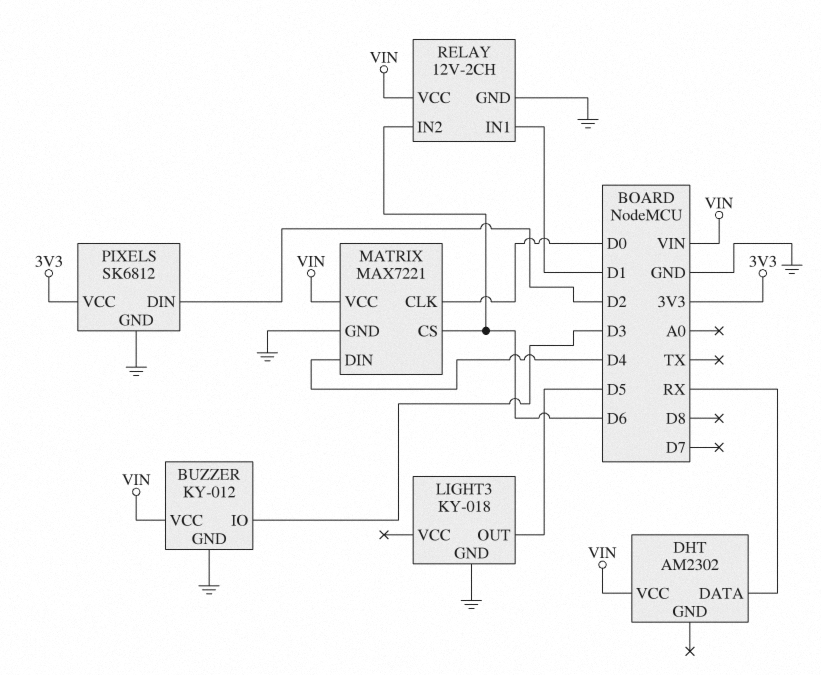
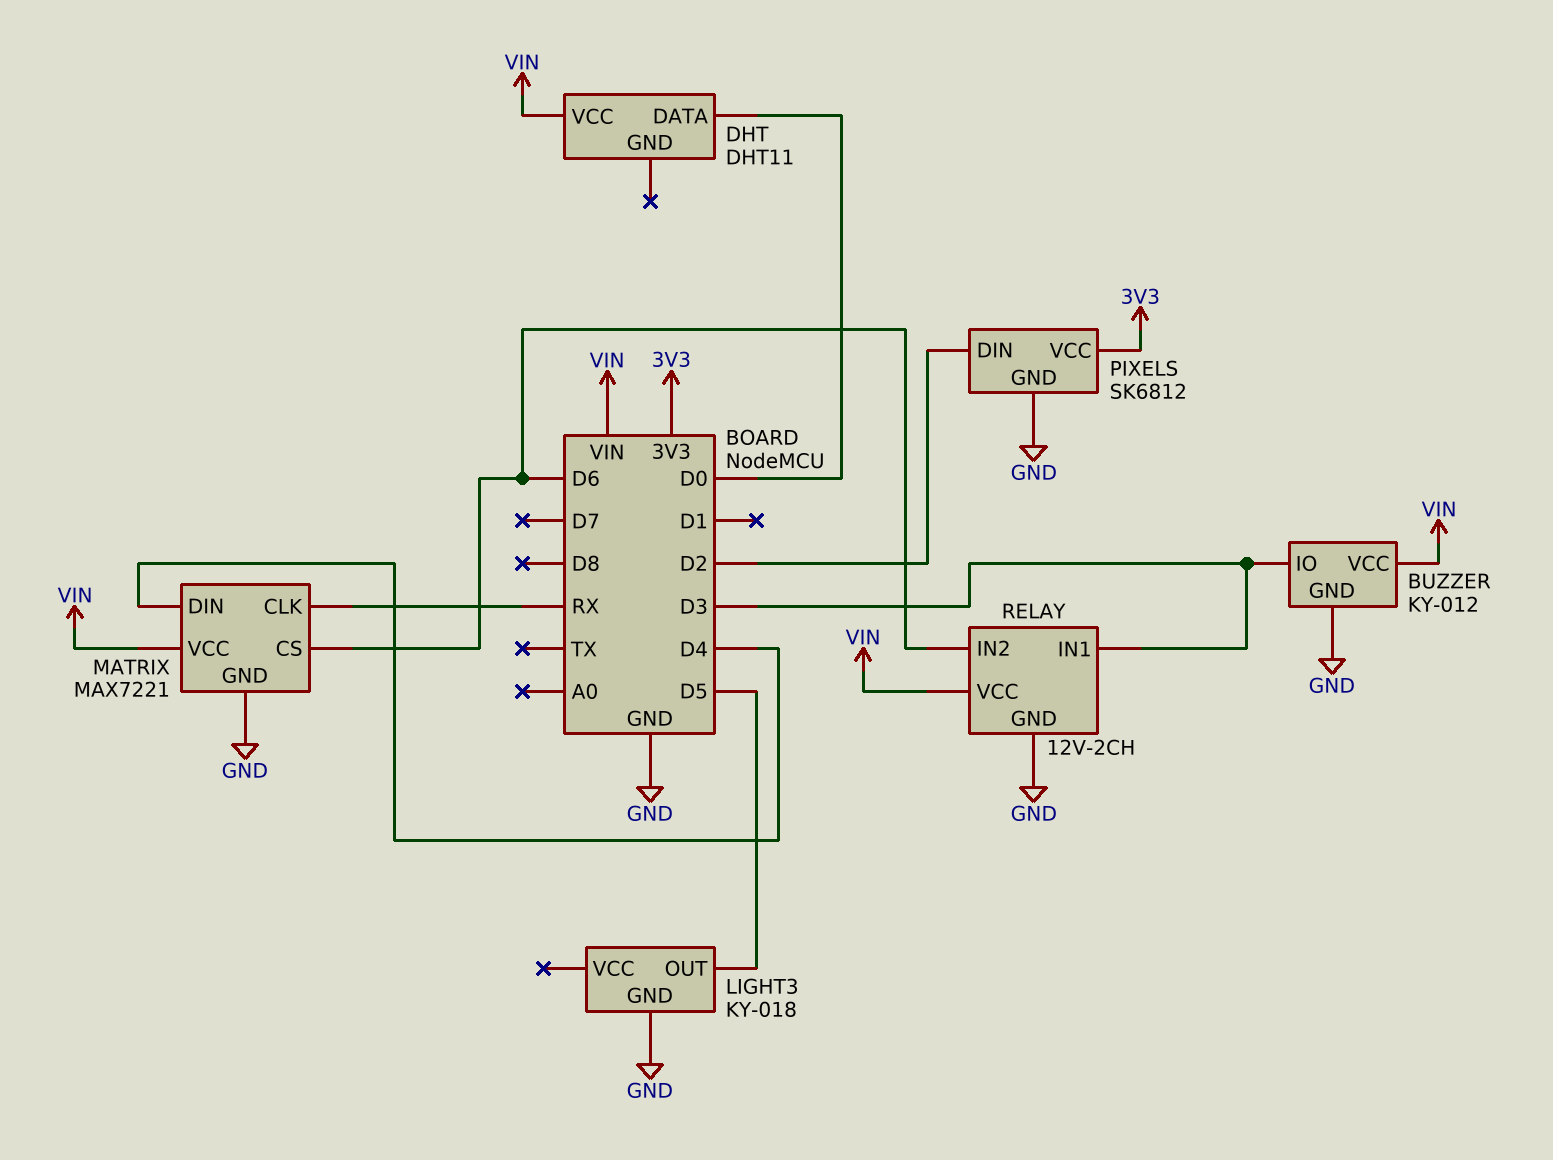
DHT: AM2302 -> DHT11
DHT pin DATA: RX -> D0
MATRIX pin CLK: D0 -> RX
RELAY pin IN1: D1 -> D3

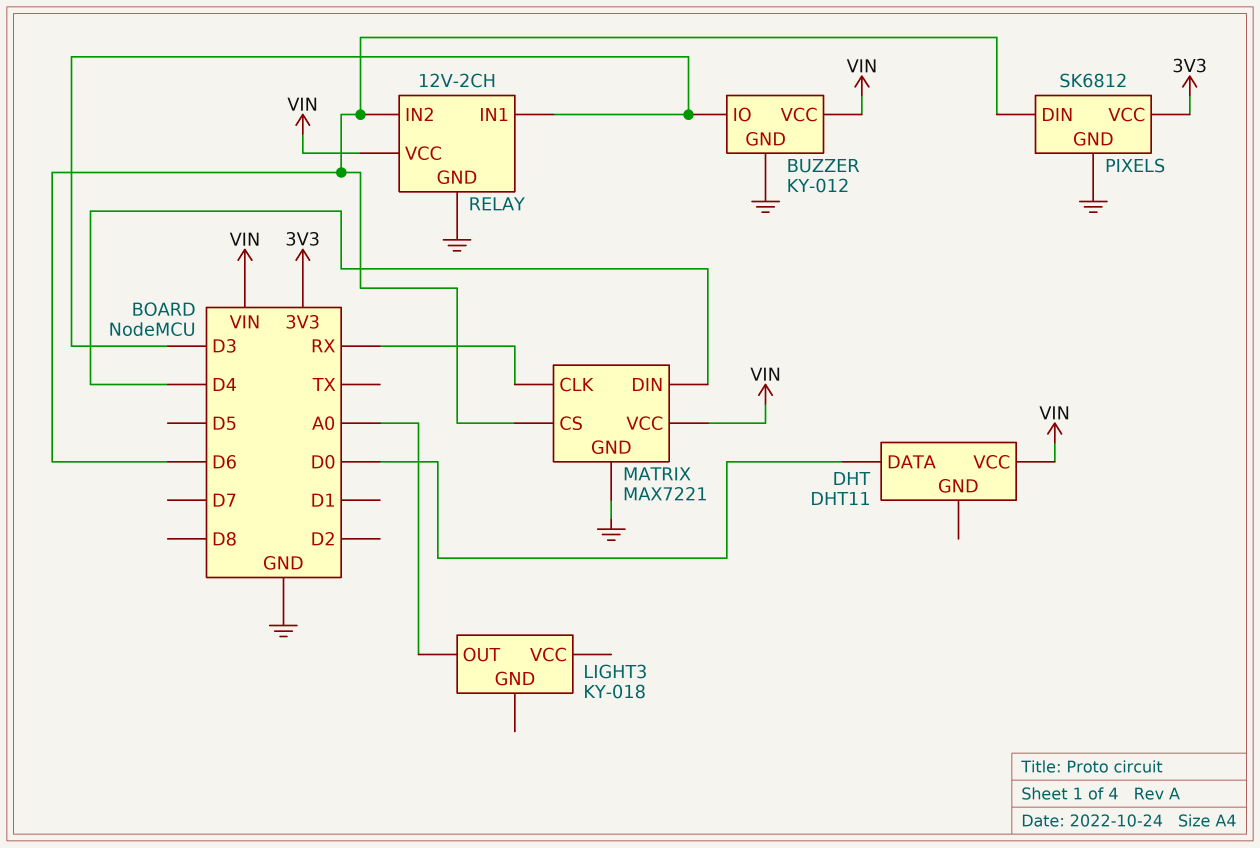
LIGHT3 pin GND: GND -> none
LIGHT3 pin OUT: D5 -> A0
PIXELS pin DIN: D2 -> D6

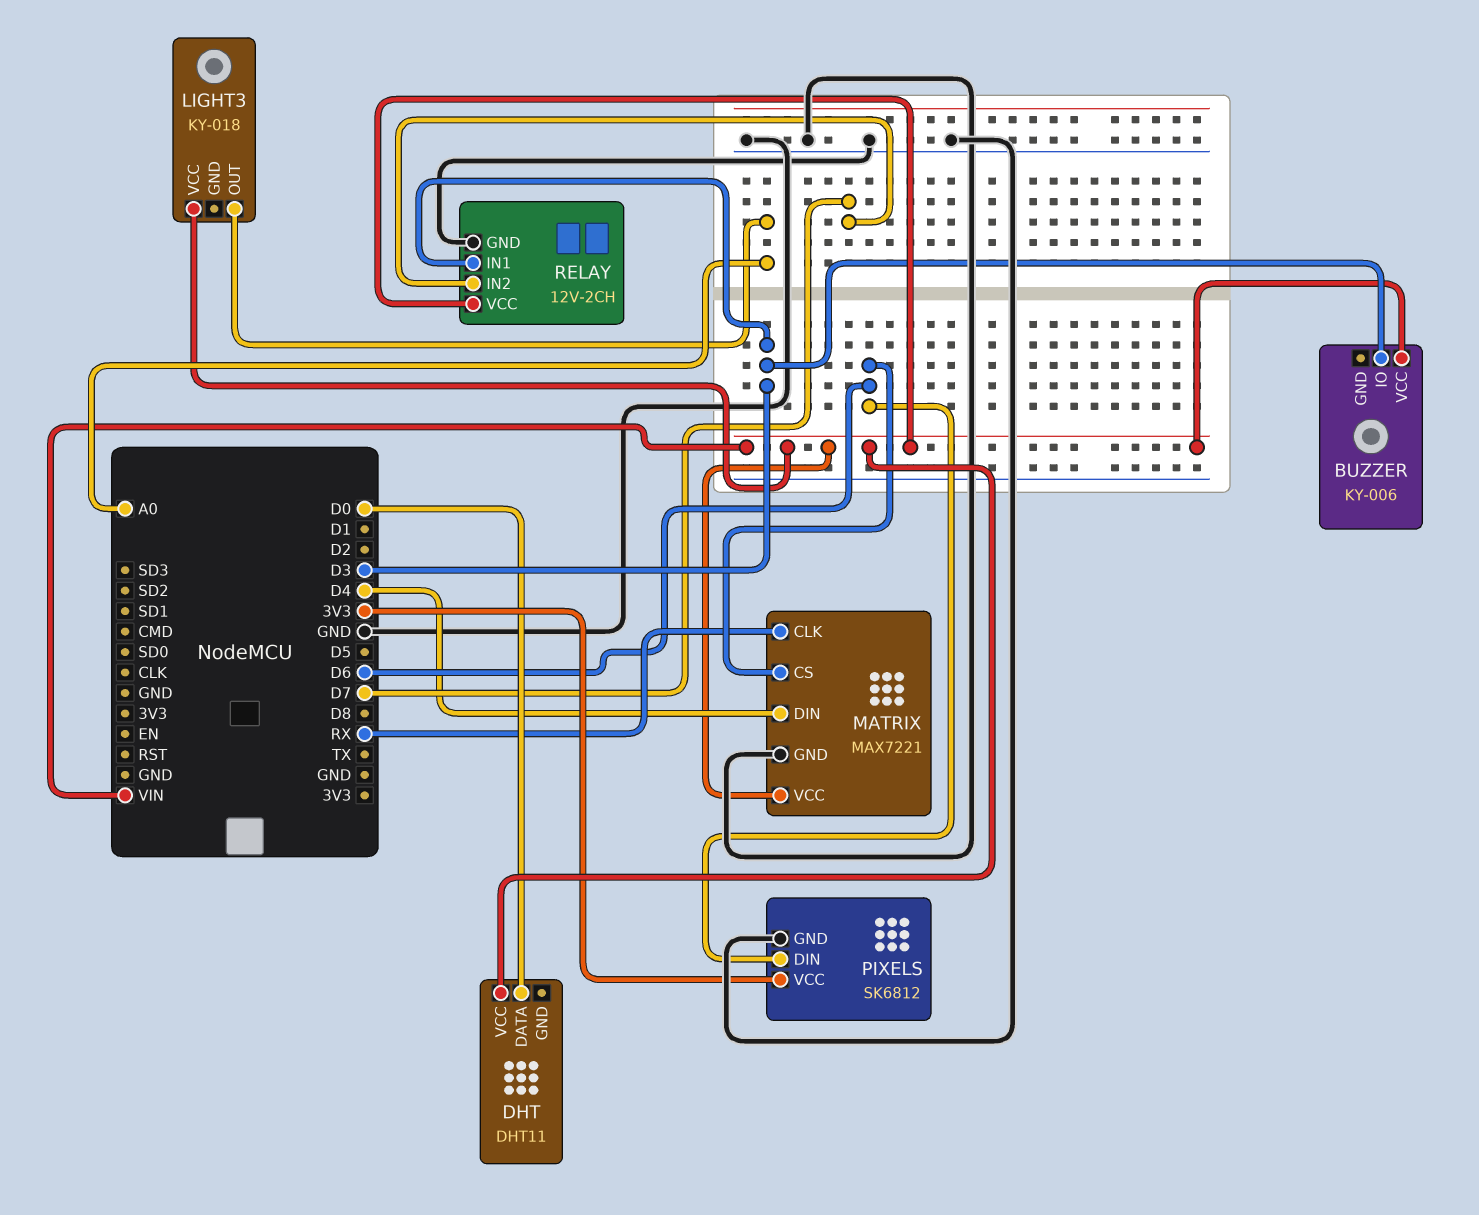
BUZZER: KY-012 -> KY-006
BUZZER pin GND: GND -> none
LIGHT3 pin VCC: none -> VIN
RELAY pin IN2: D6 -> D7

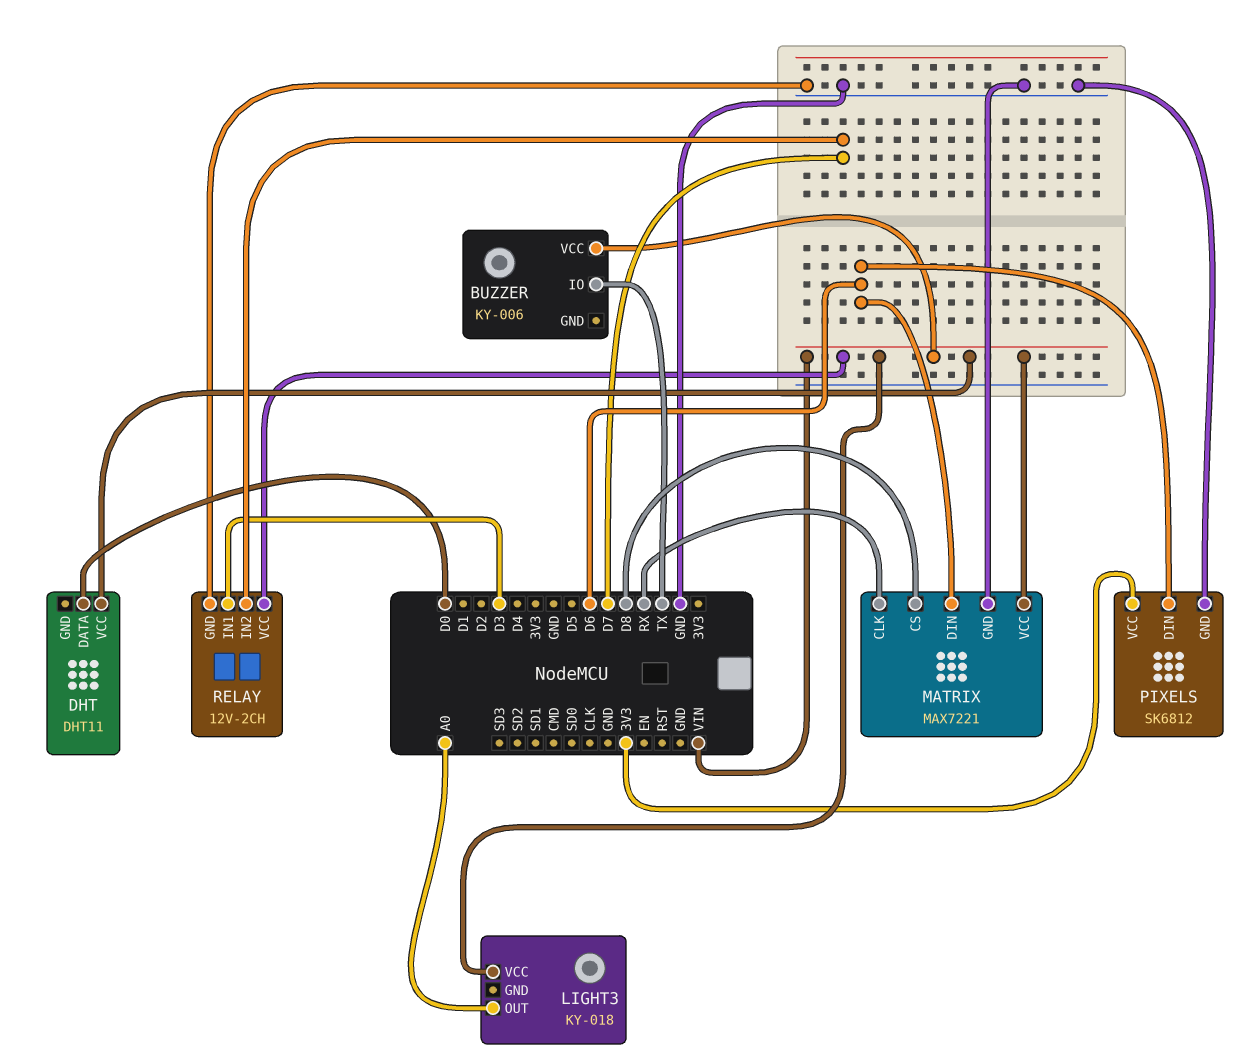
BUZZER pin IO: D3 -> TX
MATRIX pin CS: D6 -> D8
MATRIX pin DIN: D4 -> D6

